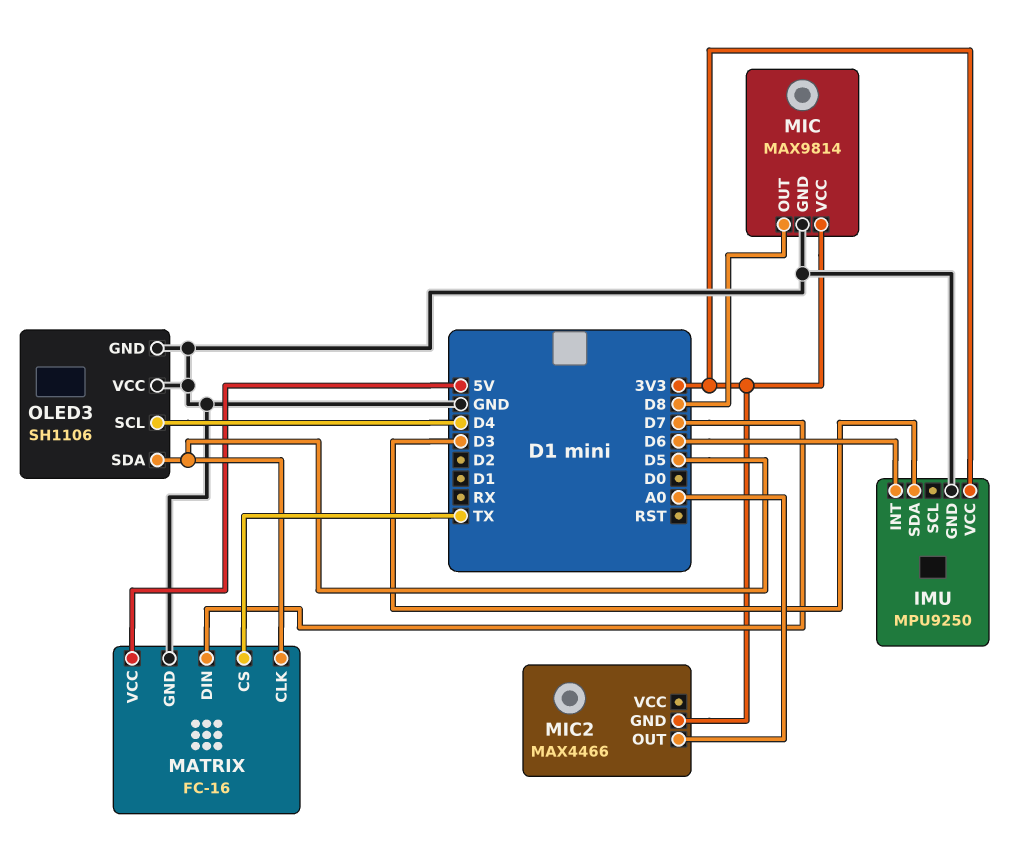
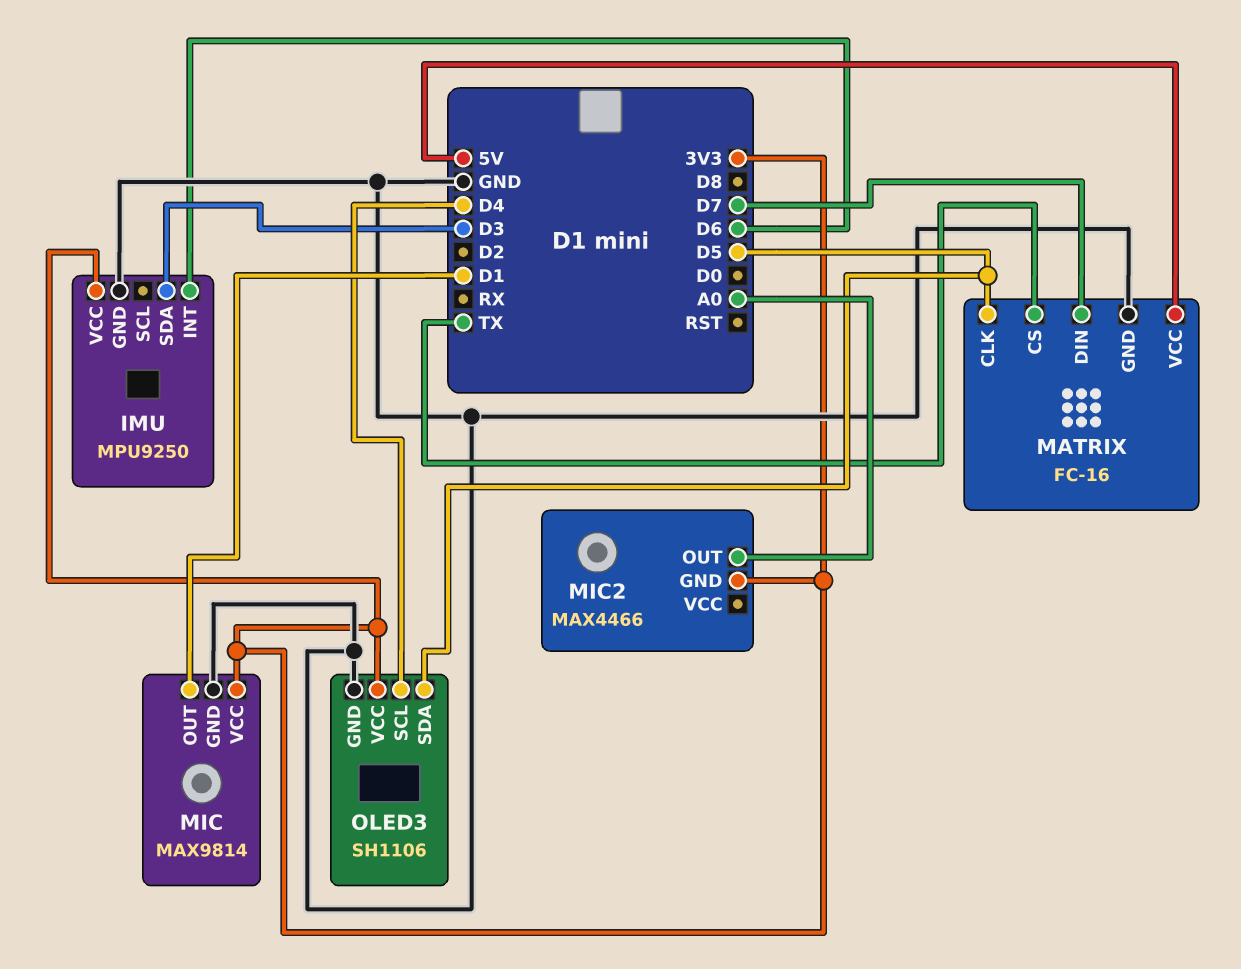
MIC pin OUT: D8 -> D1
OLED3 pin VCC: GND -> 3V3

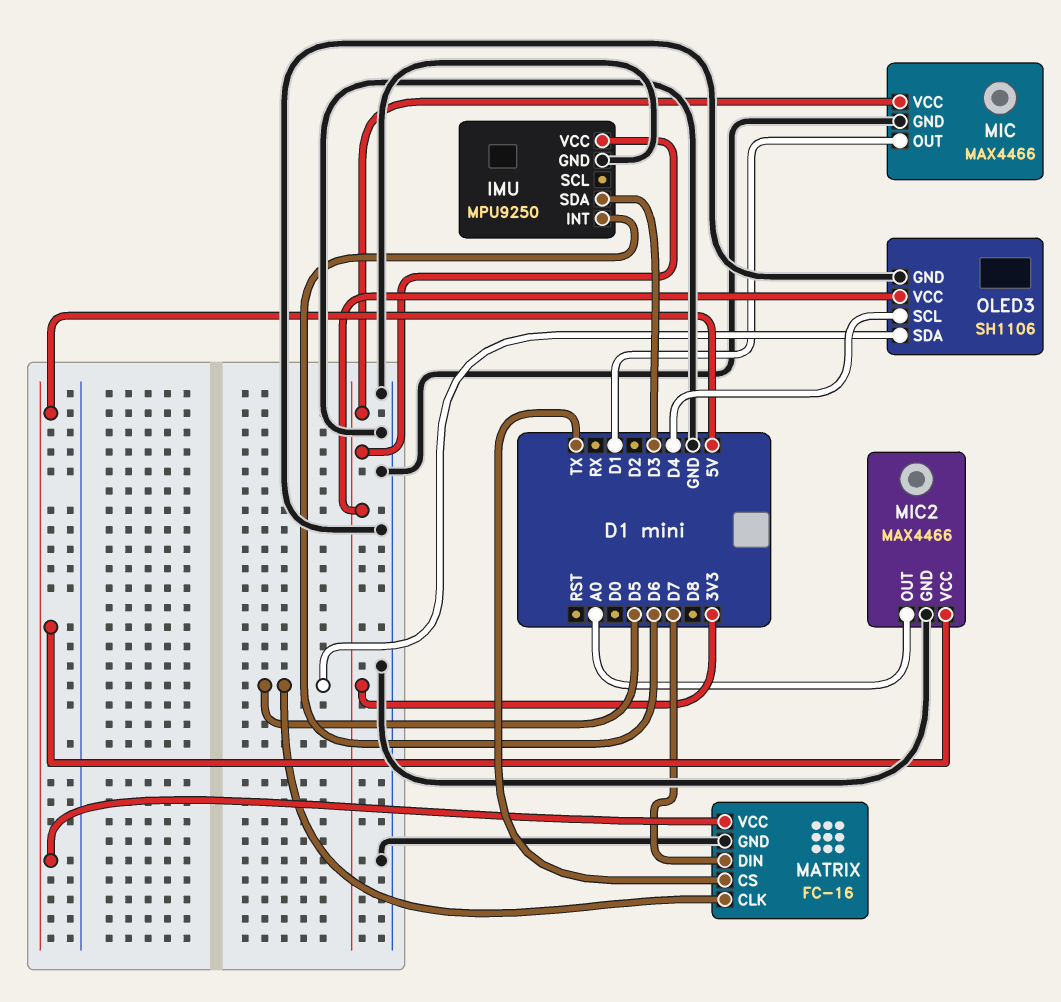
MIC: MAX9814 -> MAX4466
MIC2 pin GND: 3V3 -> GND
MIC2 pin VCC: none -> 5V

